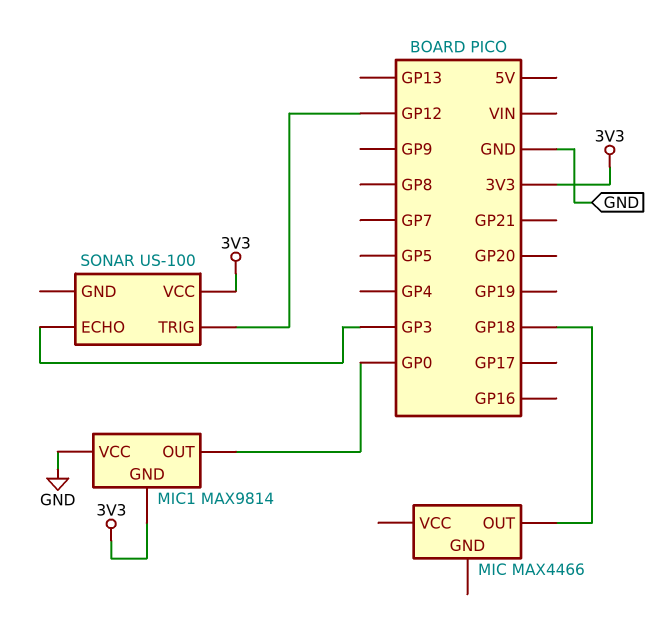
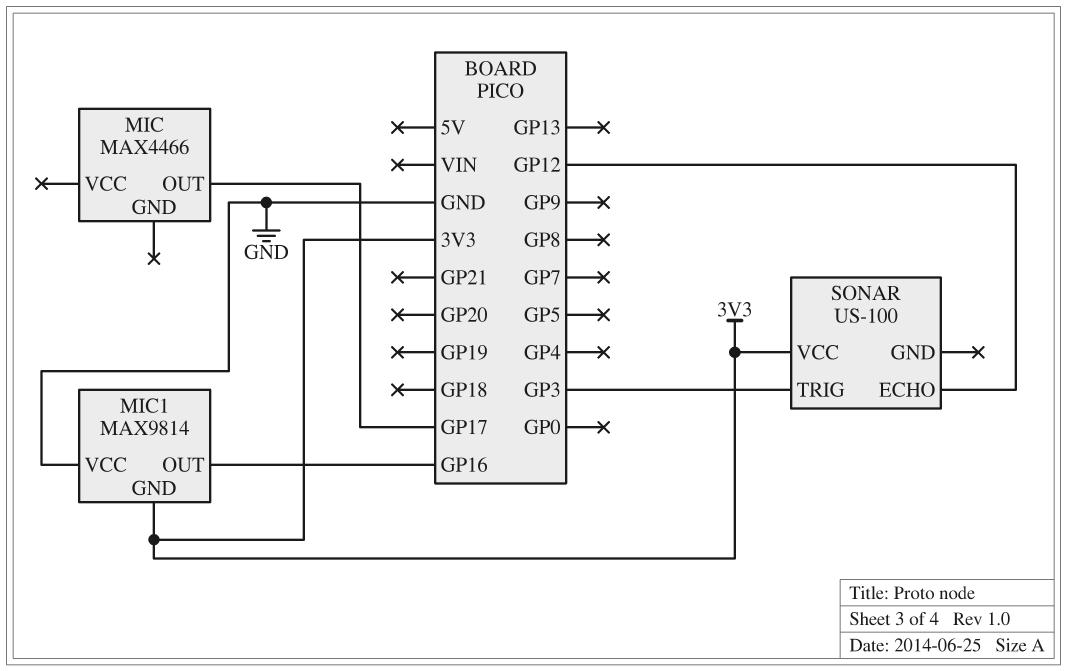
MIC pin OUT: GP18 -> GP17
MIC1 pin OUT: GP0 -> GP16
SONAR pin ECHO: GP3 -> GP12
SONAR pin TRIG: GP12 -> GP3

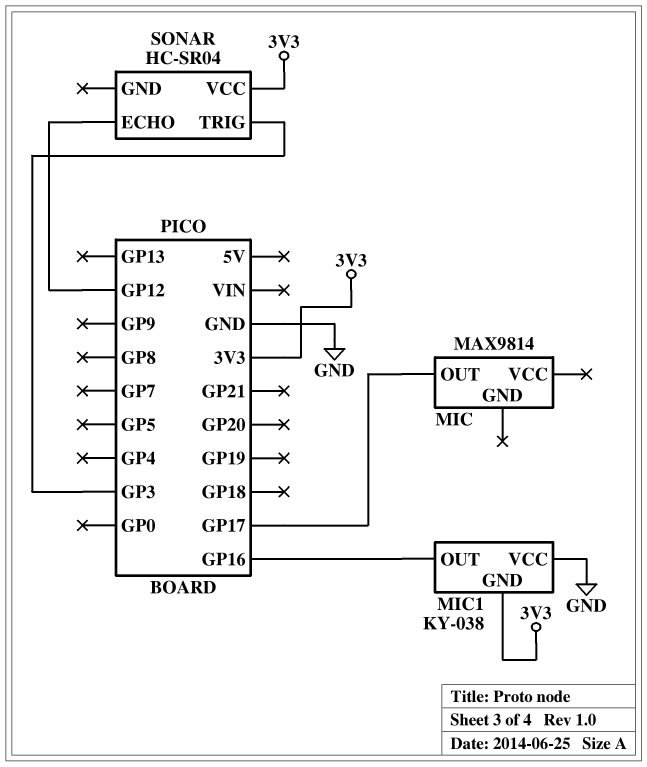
MIC: MAX4466 -> MAX9814
MIC1: MAX9814 -> KY-038
SONAR: US-100 -> HC-SR04

